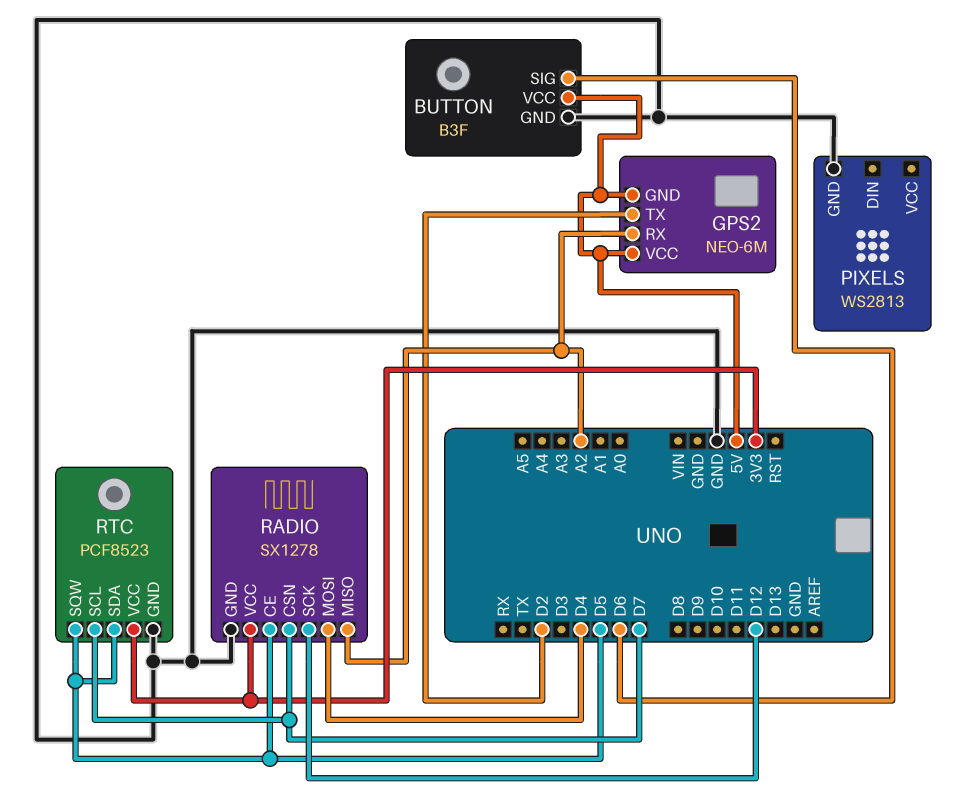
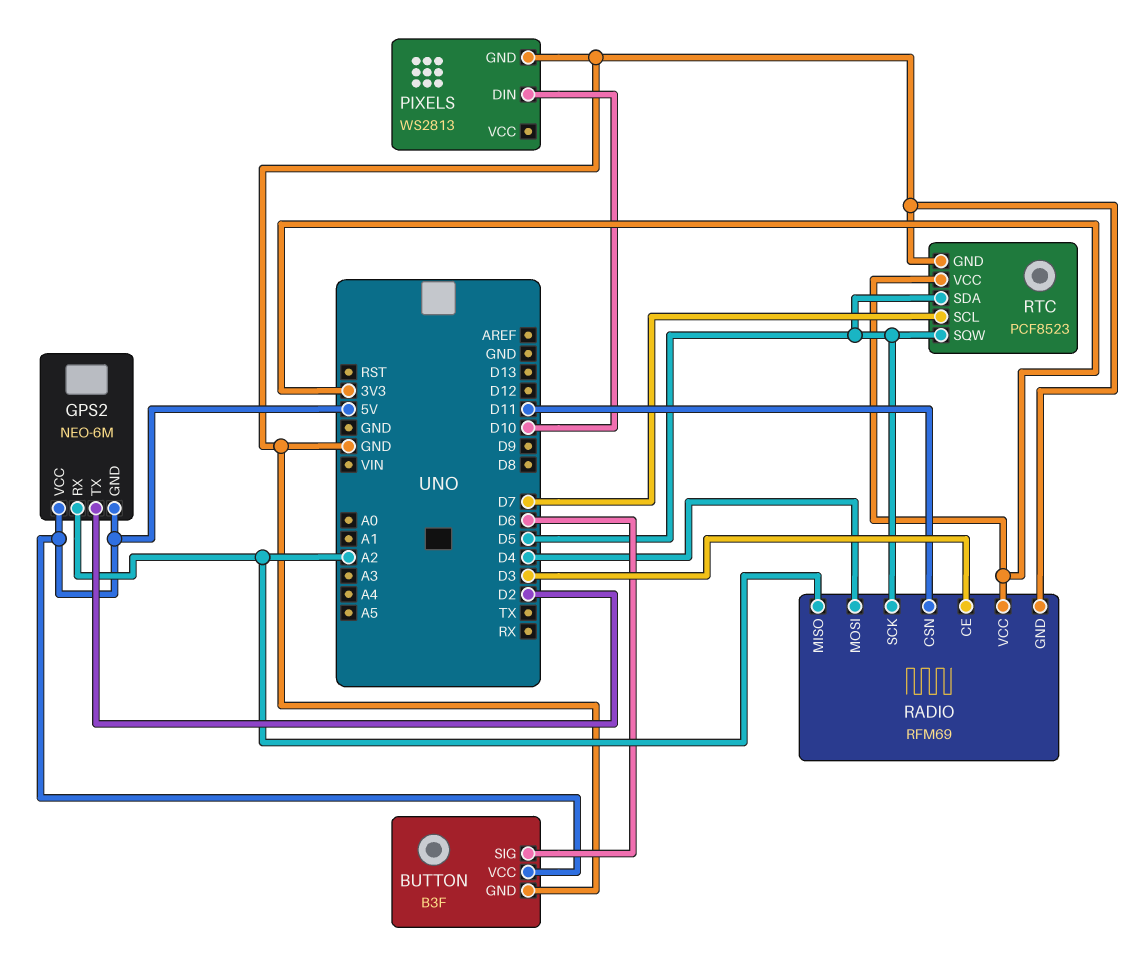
PIXELS pin DIN: none -> D10
RADIO: SX1278 -> RFM69
RADIO pin CE: D5 -> D3
RADIO pin CSN: D7 -> D11
RADIO pin SCK: D12 -> D5

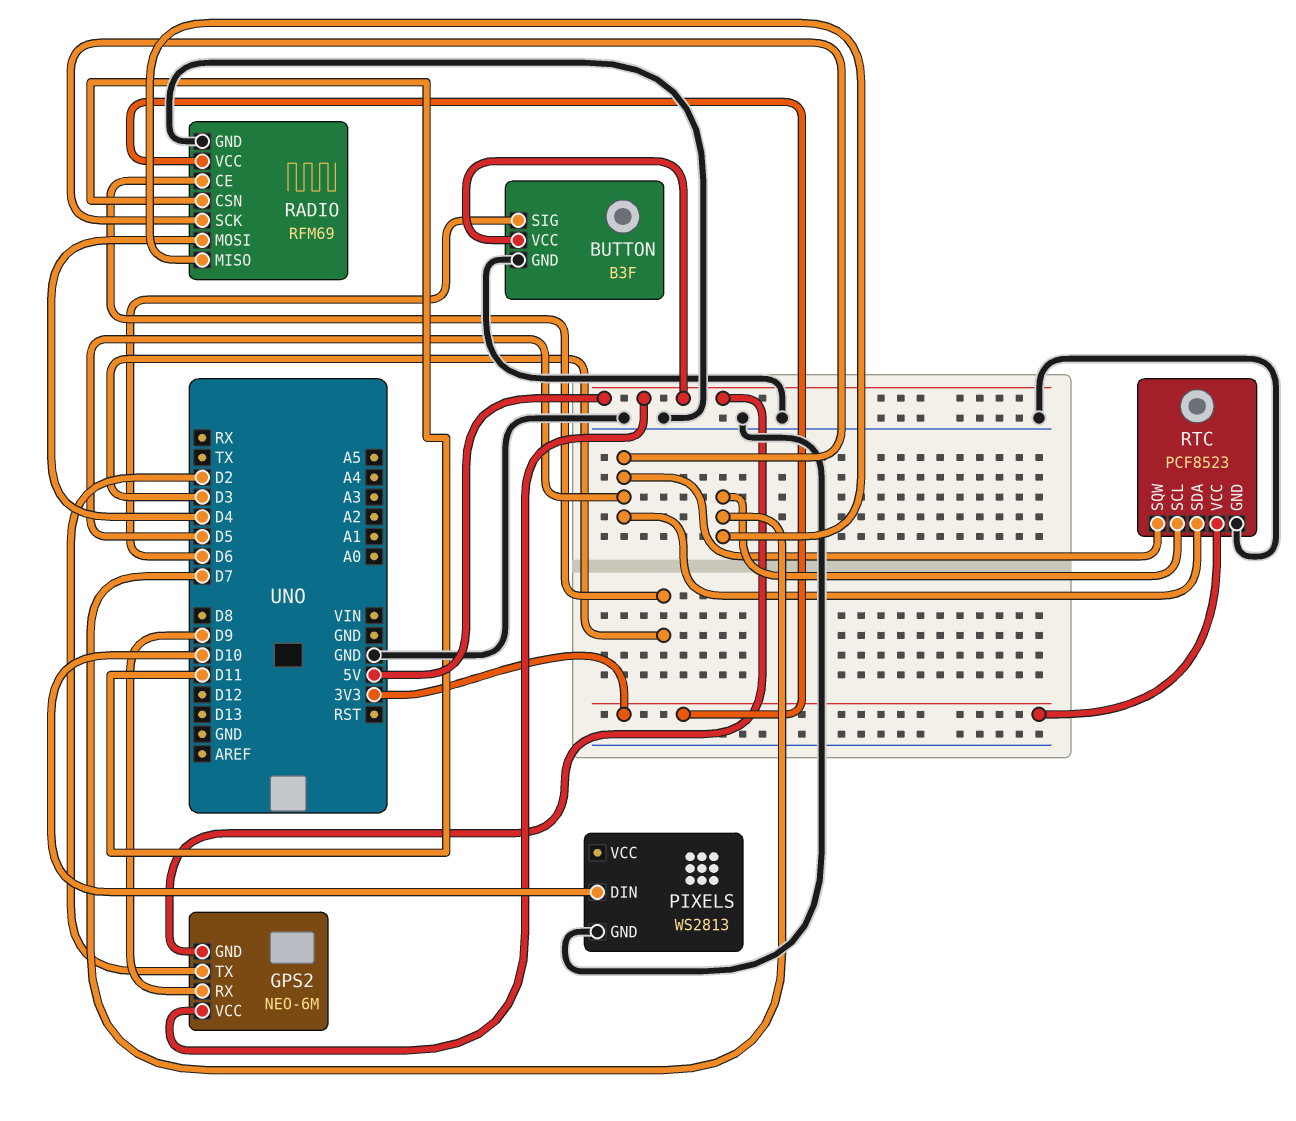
GPS2 pin RX: A2 -> D9
RADIO pin MISO: A2 -> D7

